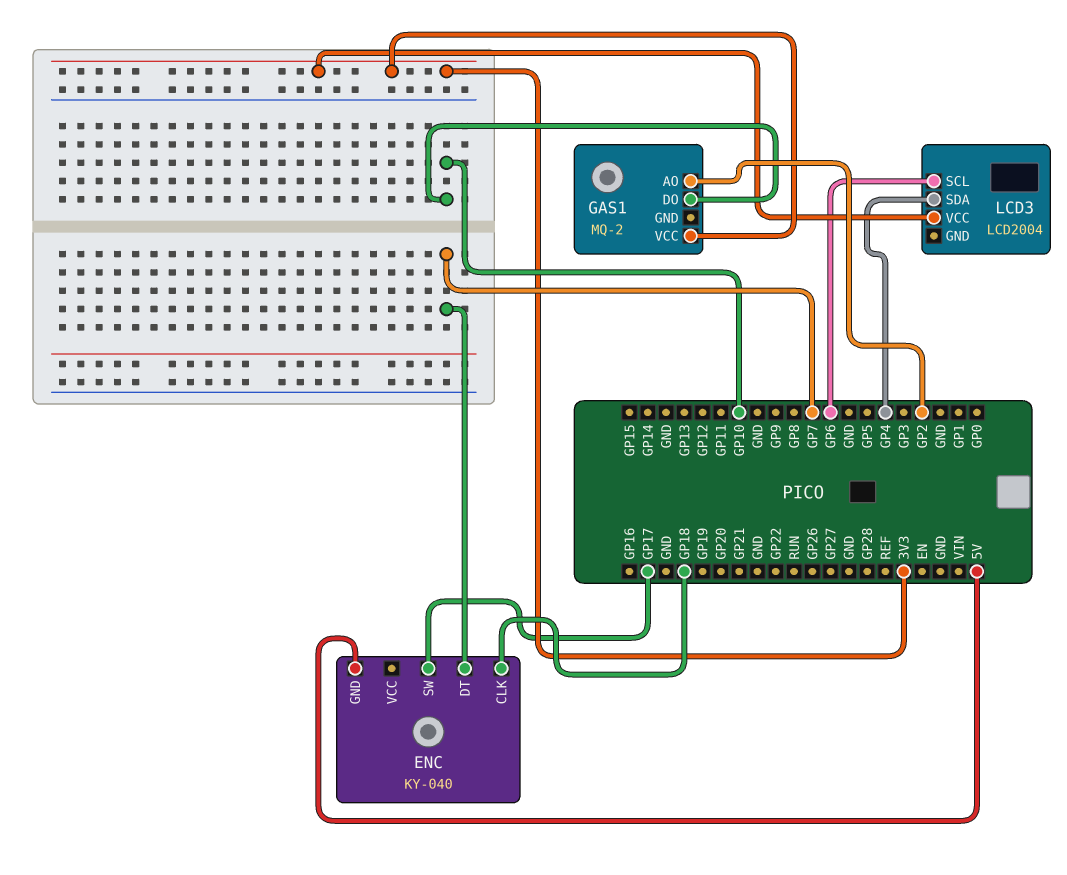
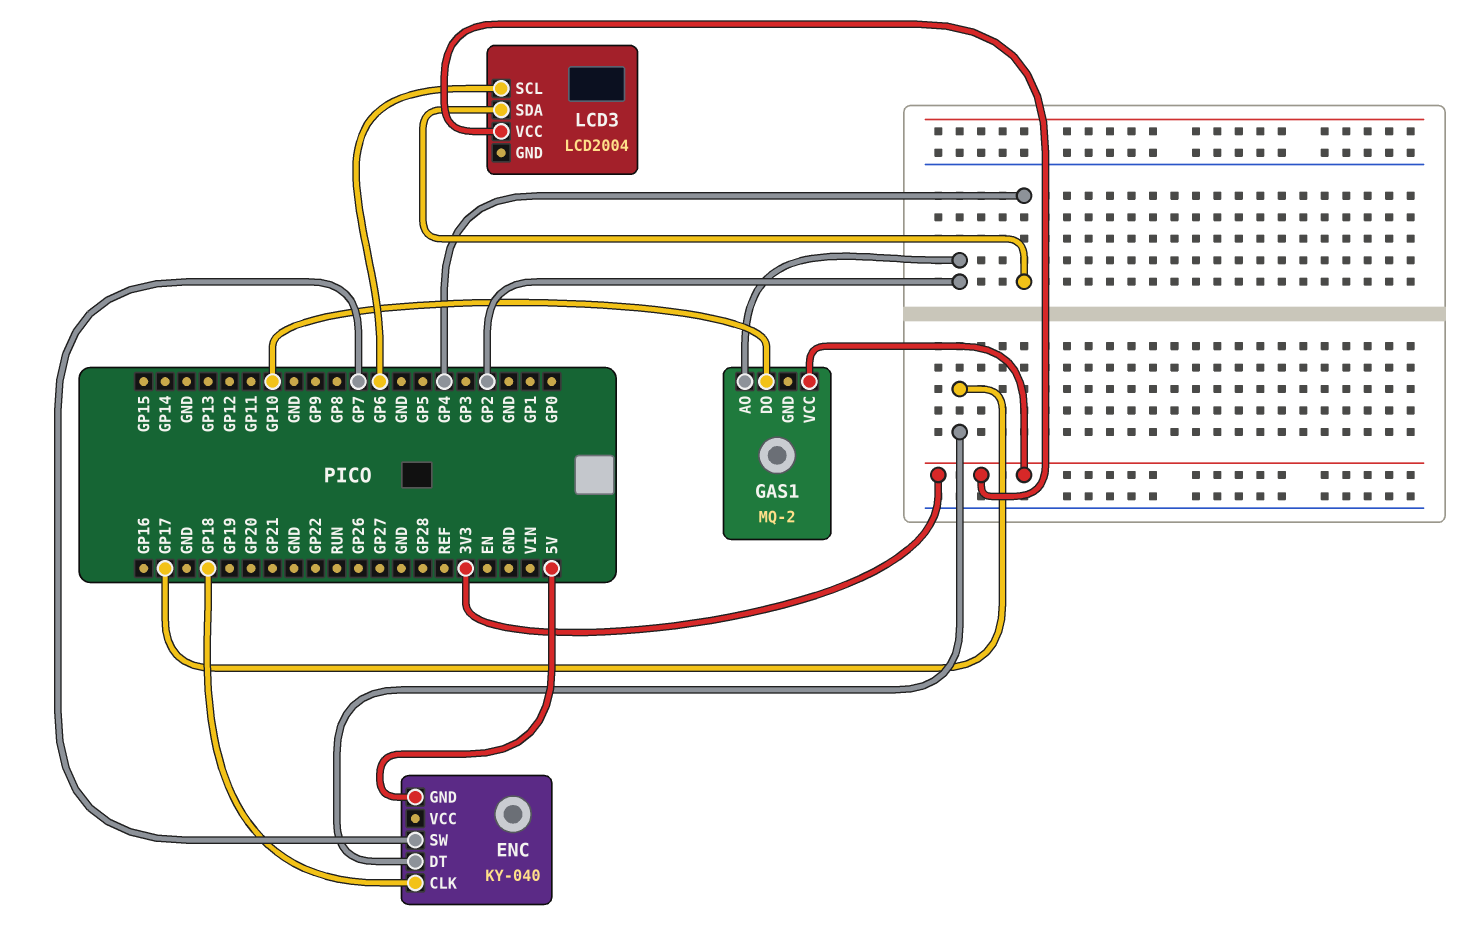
ENC pin DT: GP7 -> GP17
ENC pin SW: GP17 -> GP7

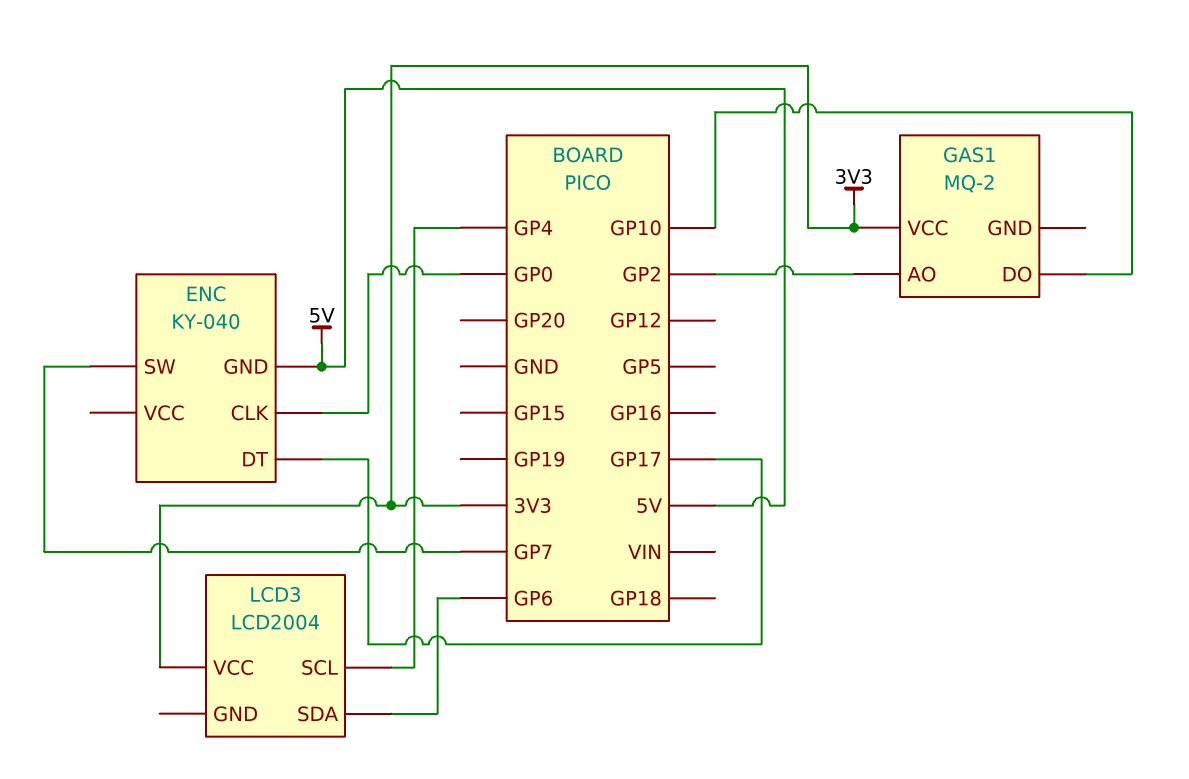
ENC pin CLK: GP18 -> GP0
LCD3 pin SCL: GP6 -> GP4
LCD3 pin SDA: GP4 -> GP6

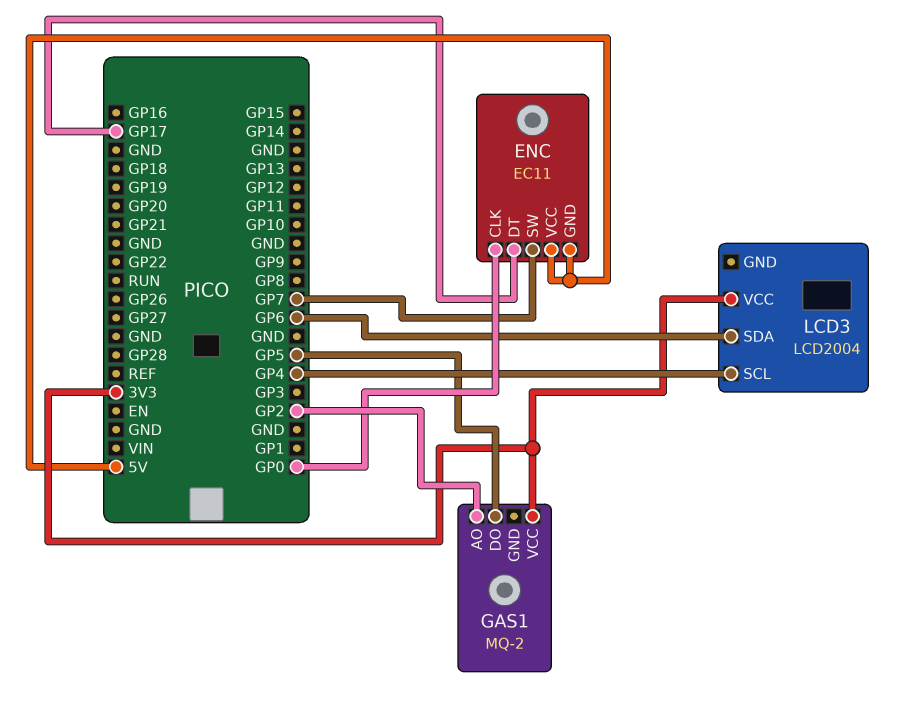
ENC: KY-040 -> EC11
ENC pin VCC: none -> 5V
GAS1 pin DO: GP10 -> GP5

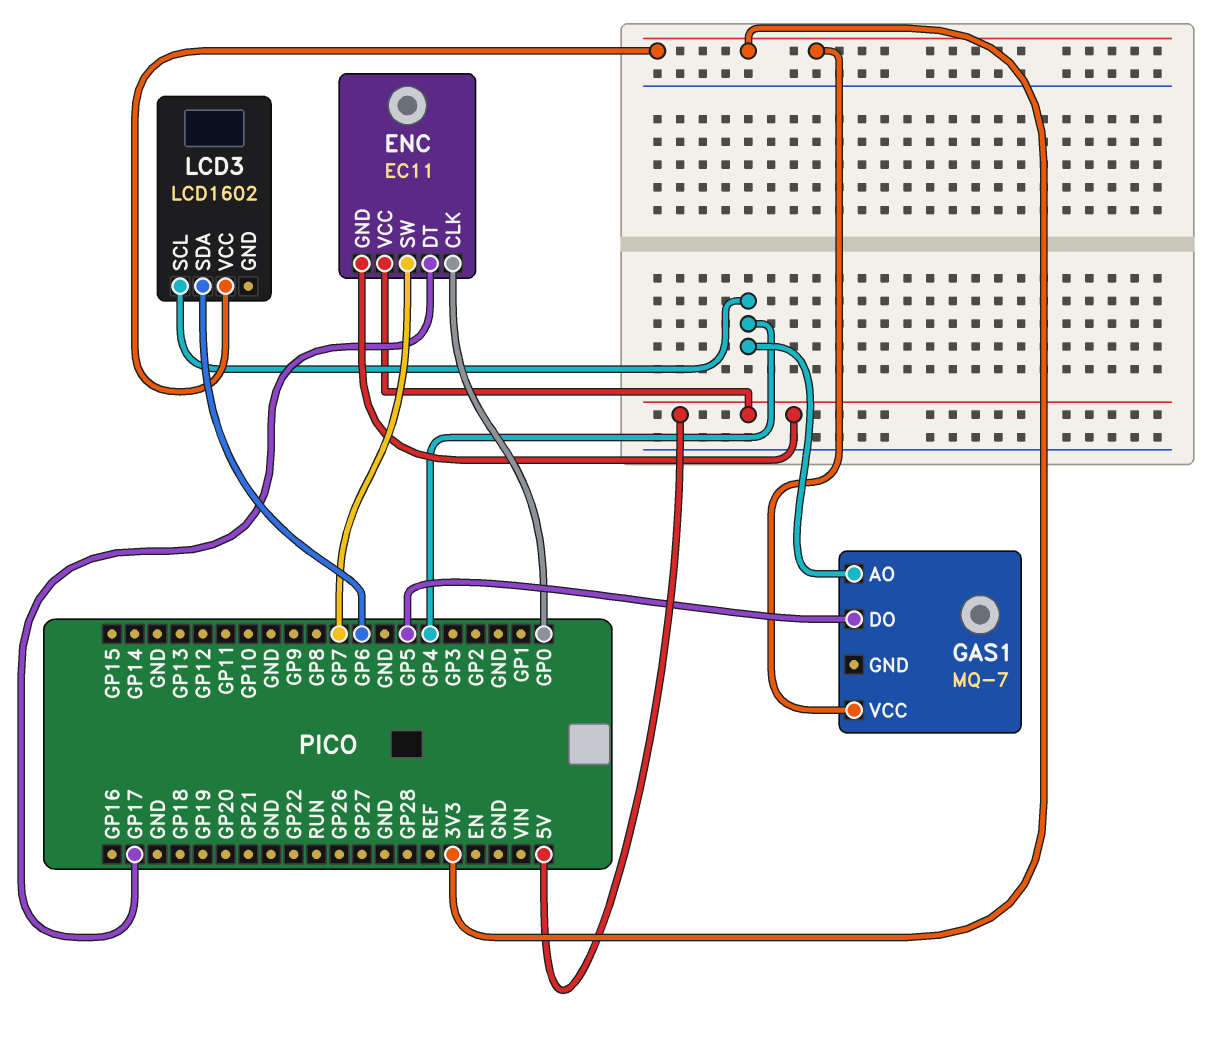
GAS1: MQ-2 -> MQ-7
GAS1 pin AO: GP2 -> GP4
LCD3: LCD2004 -> LCD1602

